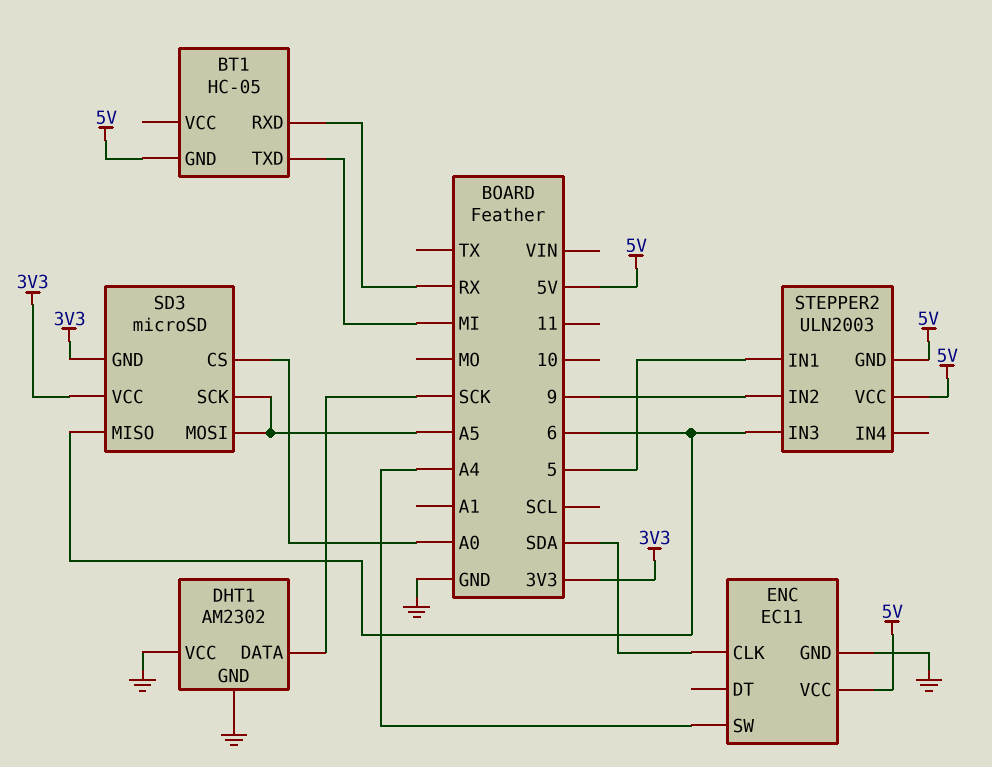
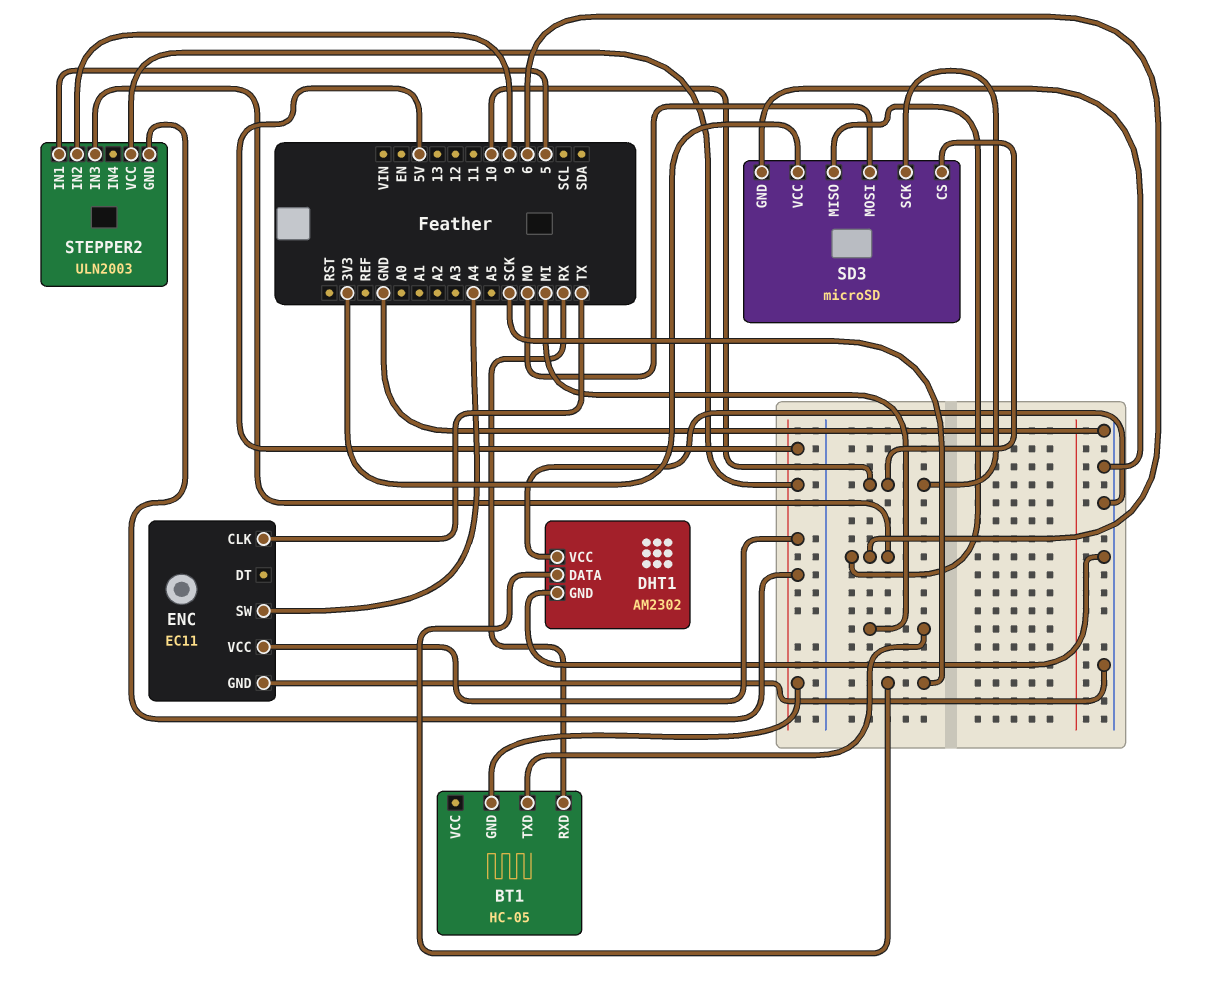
ENC pin CLK: SDA -> TX
SD3 pin CS: A0 -> 10
SD3 pin GND: 3V3 -> GND
SD3 pin MOSI: A5 -> MO
SD3 pin SCK: A5 -> 10

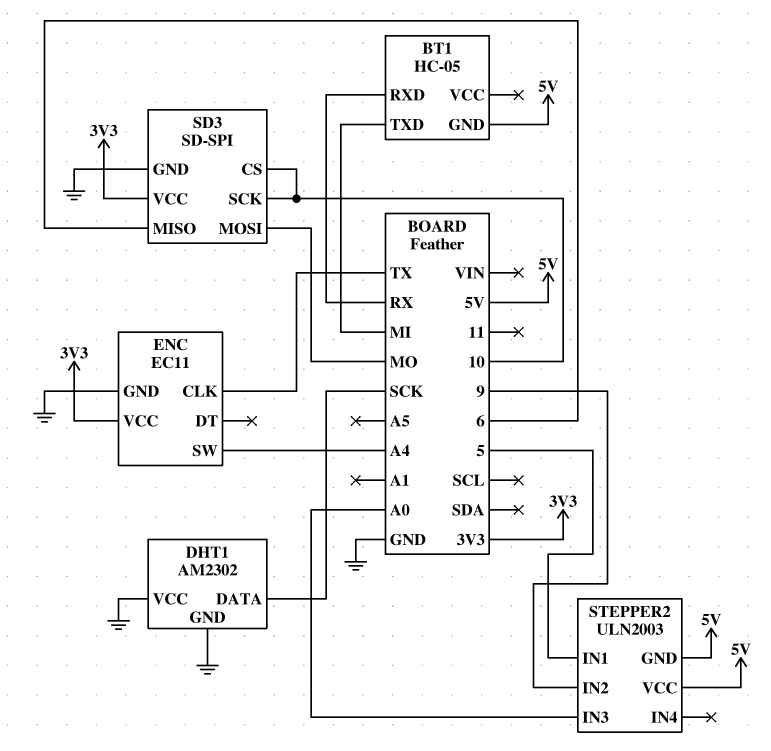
ENC pin VCC: 5V -> 3V3
SD3: microSD -> SD-SPI
STEPPER2 pin IN3: 6 -> A0

